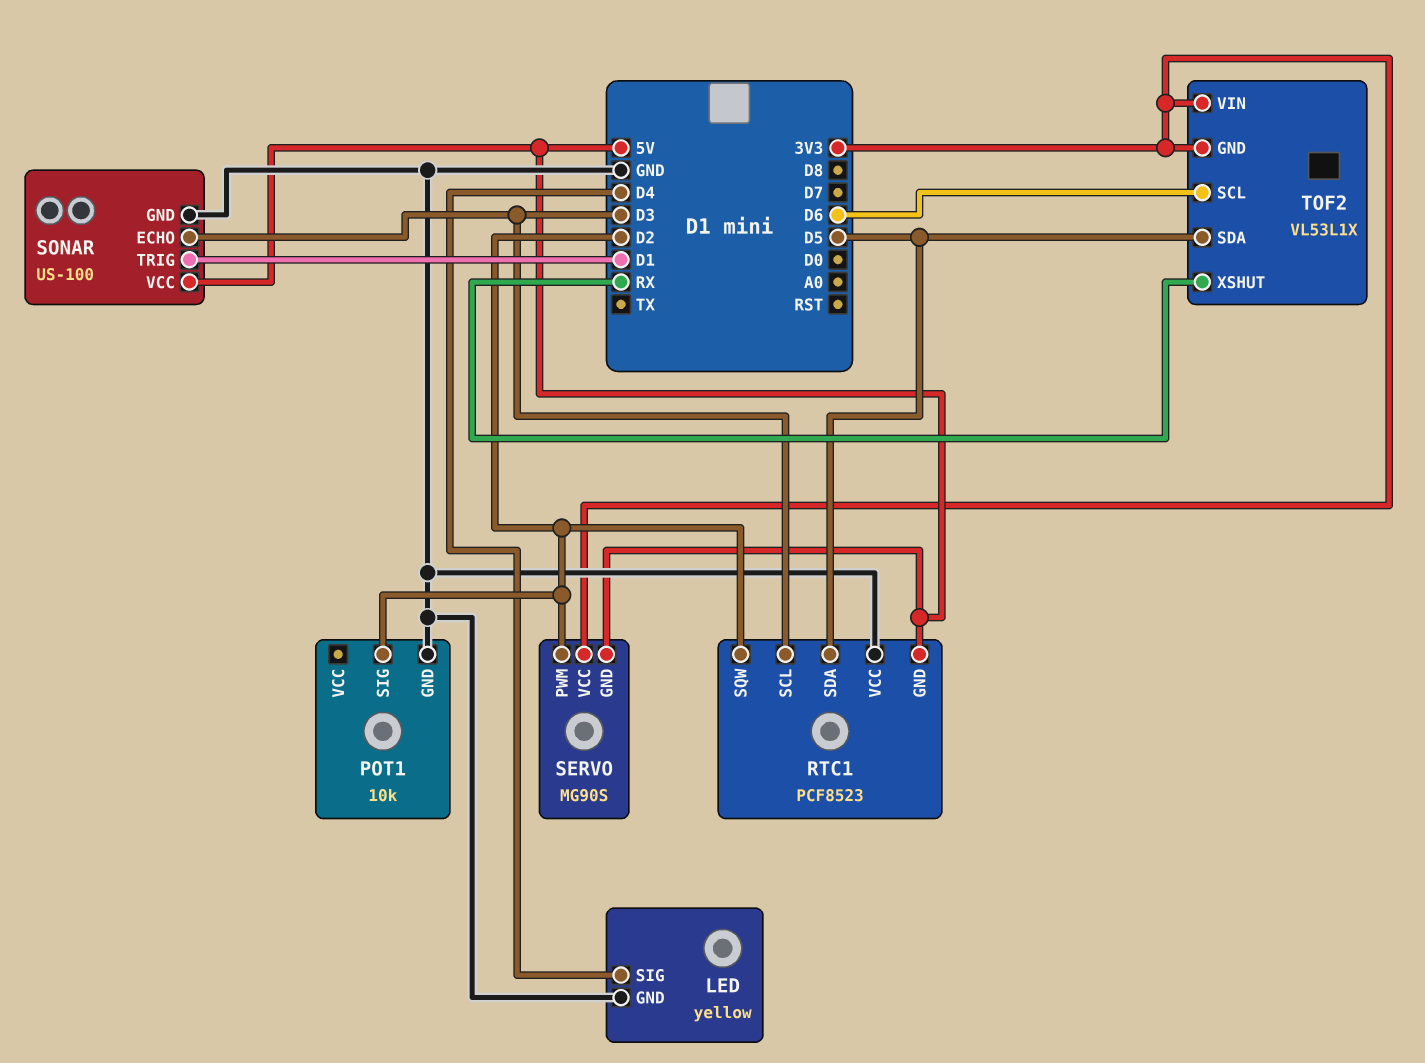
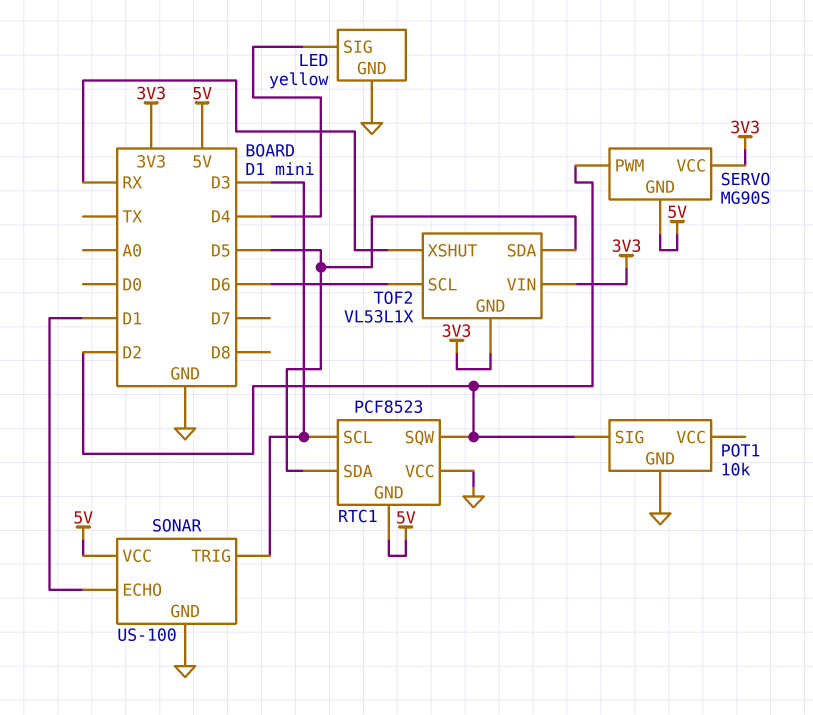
SONAR pin ECHO: D3 -> D1
SONAR pin TRIG: D1 -> D3

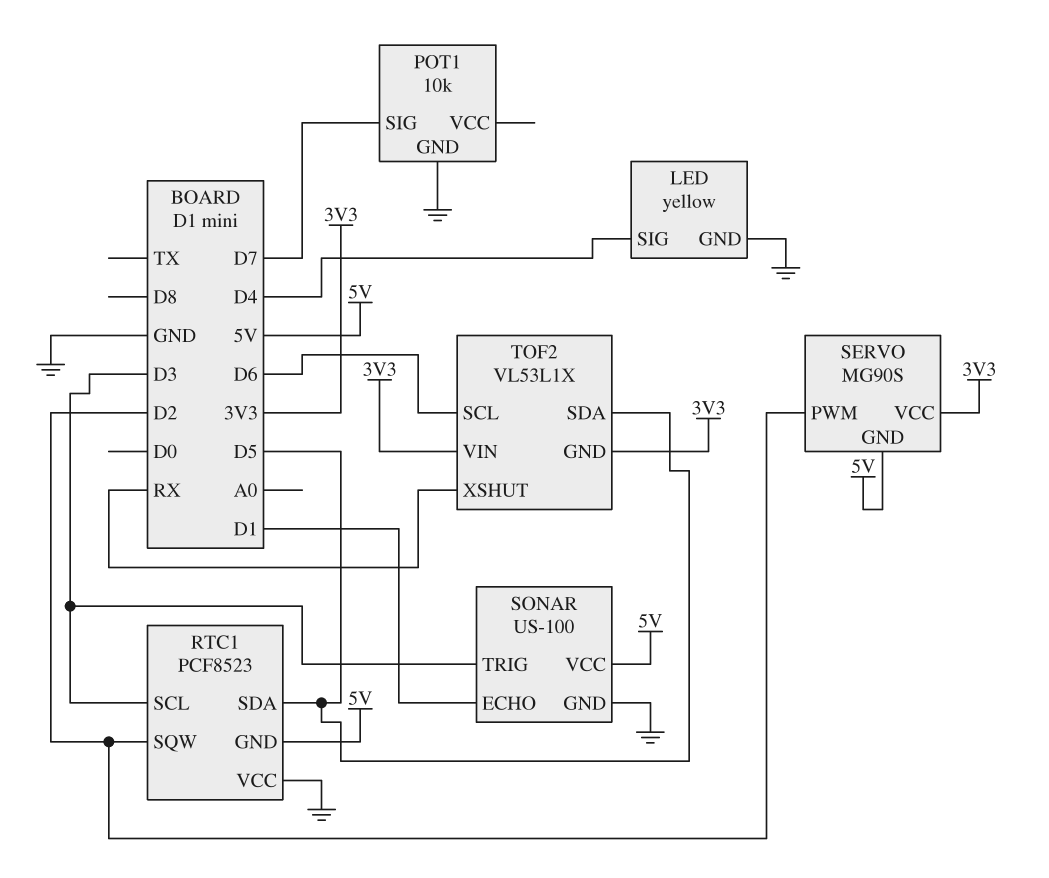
POT1 pin SIG: D2 -> D7

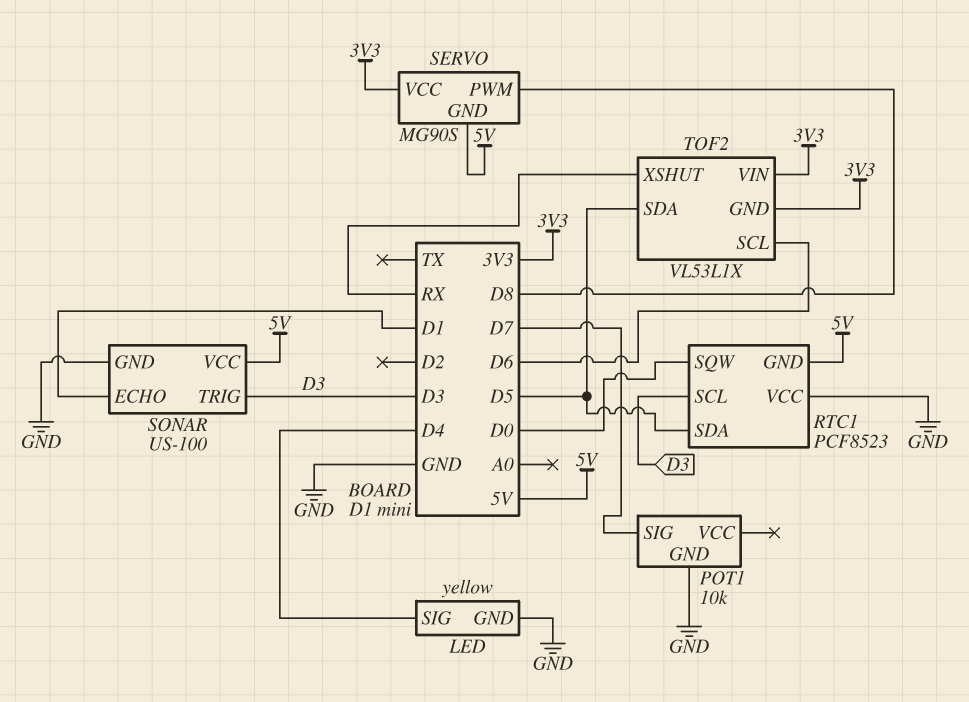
RTC1 pin SQW: D2 -> D0
SERVO pin PWM: D2 -> D8

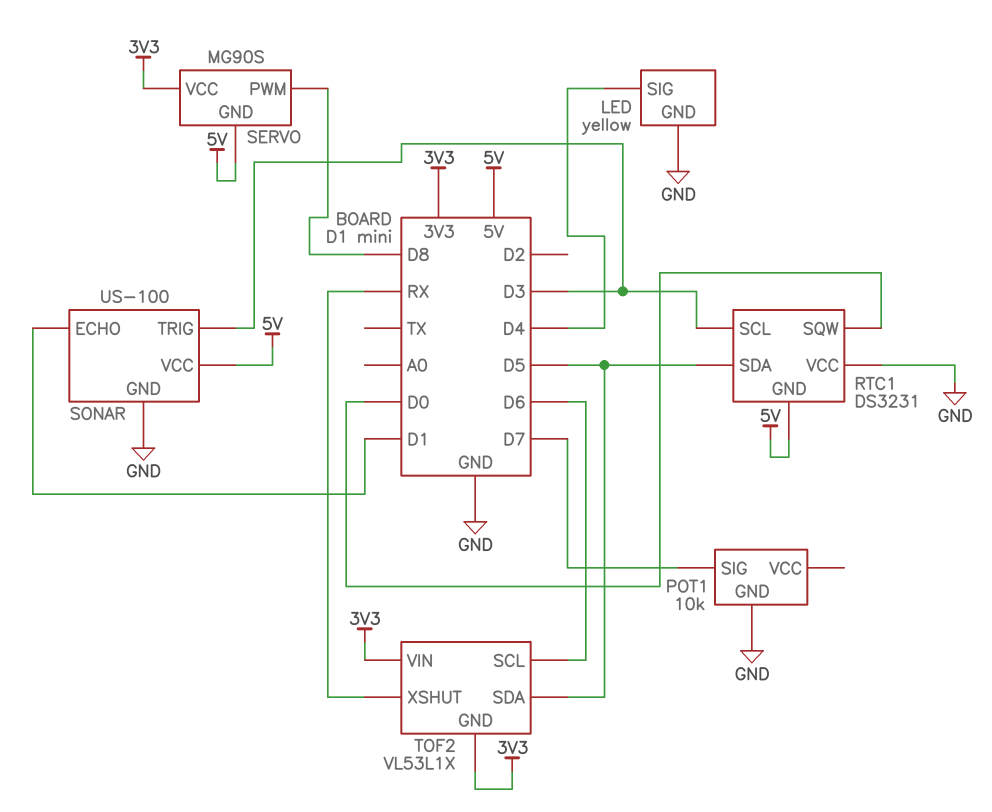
RTC1: PCF8523 -> DS3231

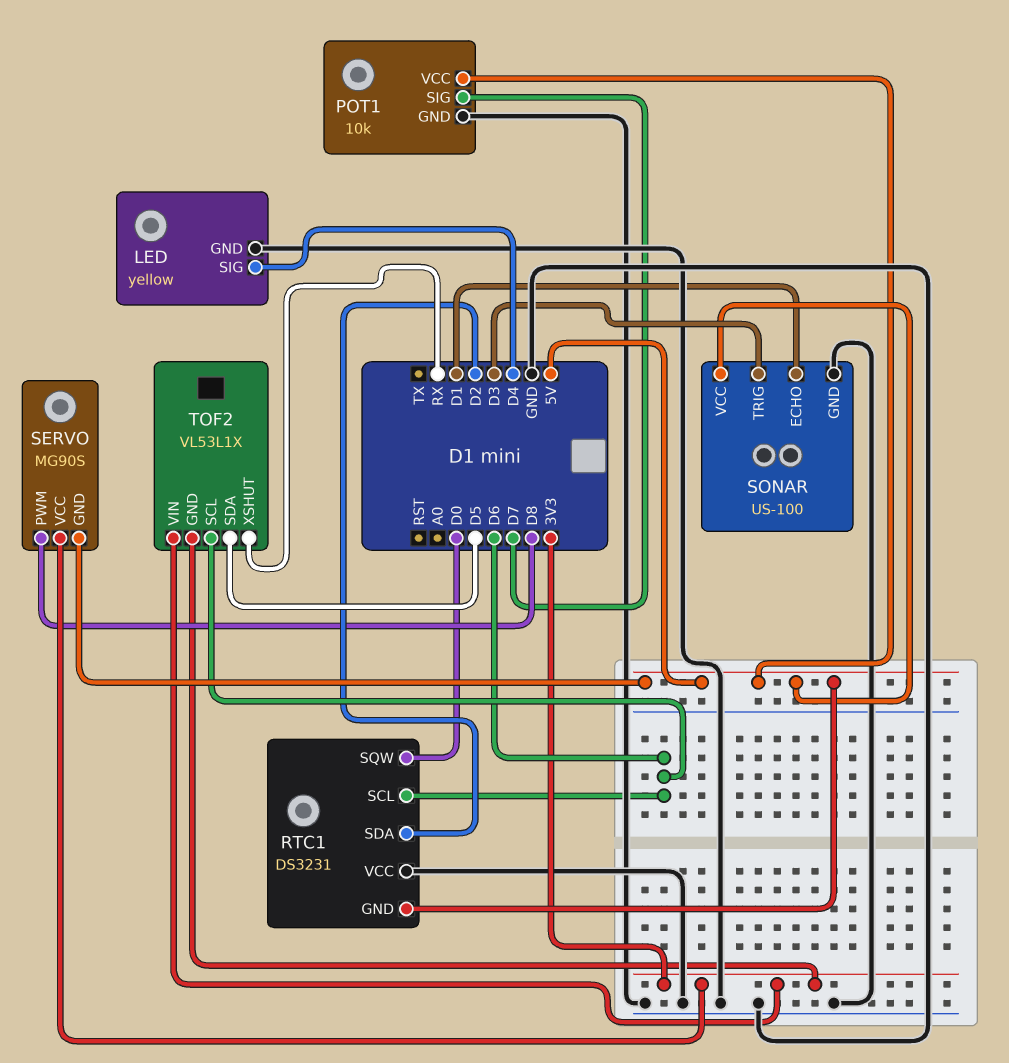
POT1 pin VCC: none -> 5V
RTC1 pin SCL: D3 -> D6
RTC1 pin SDA: D5 -> D2

